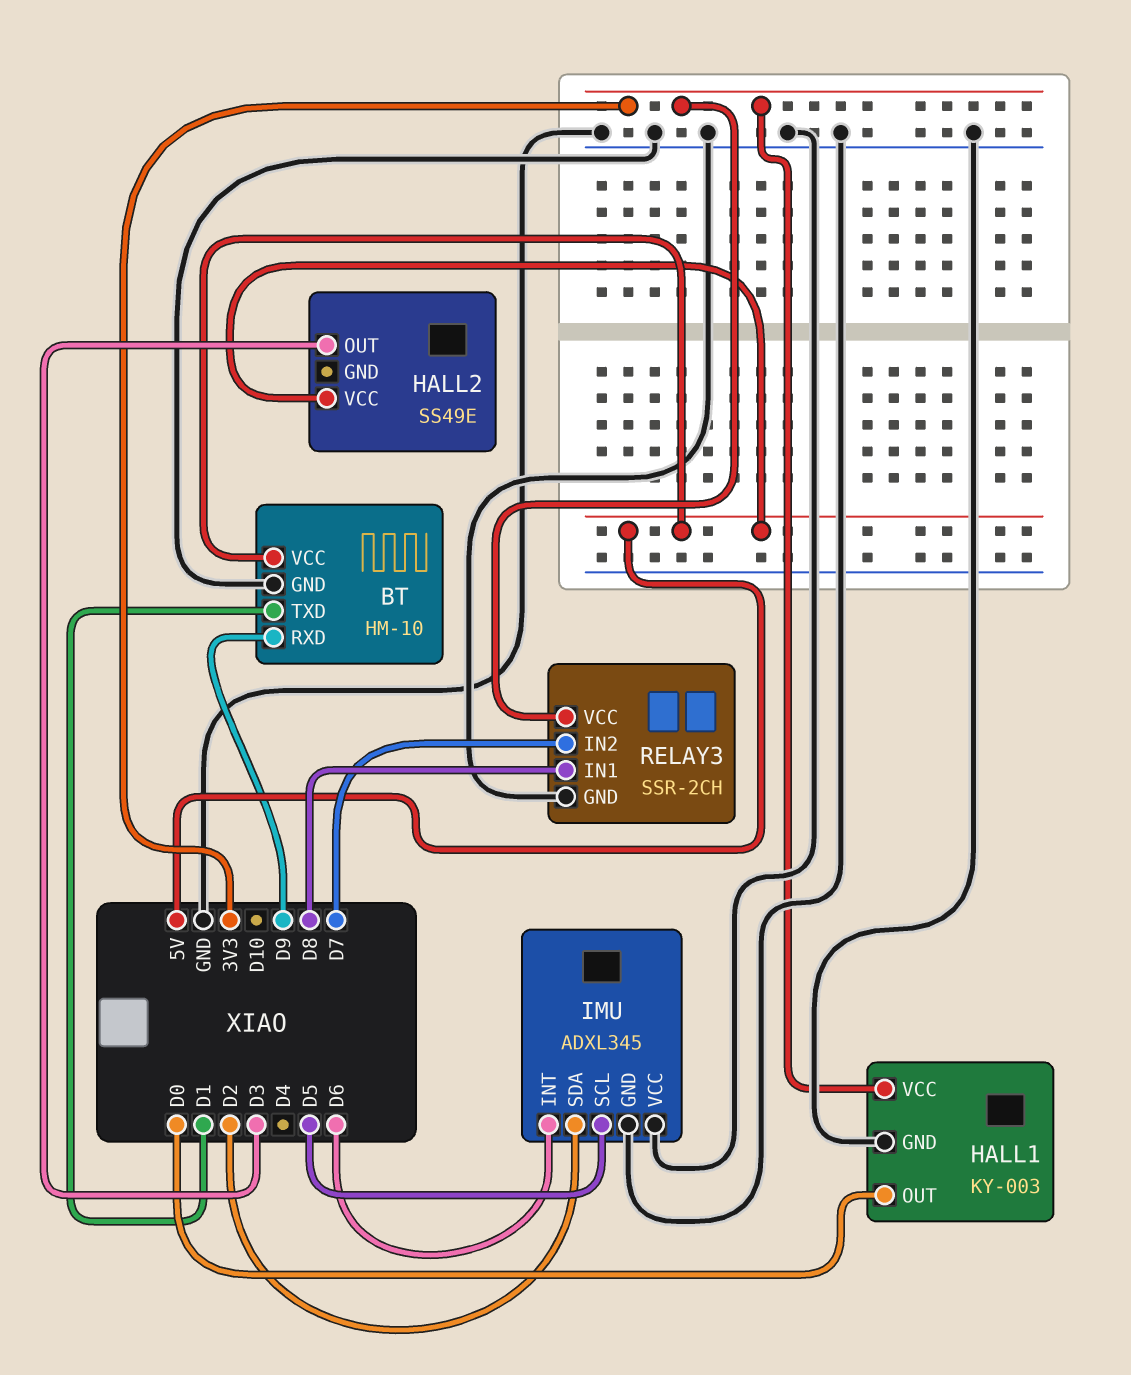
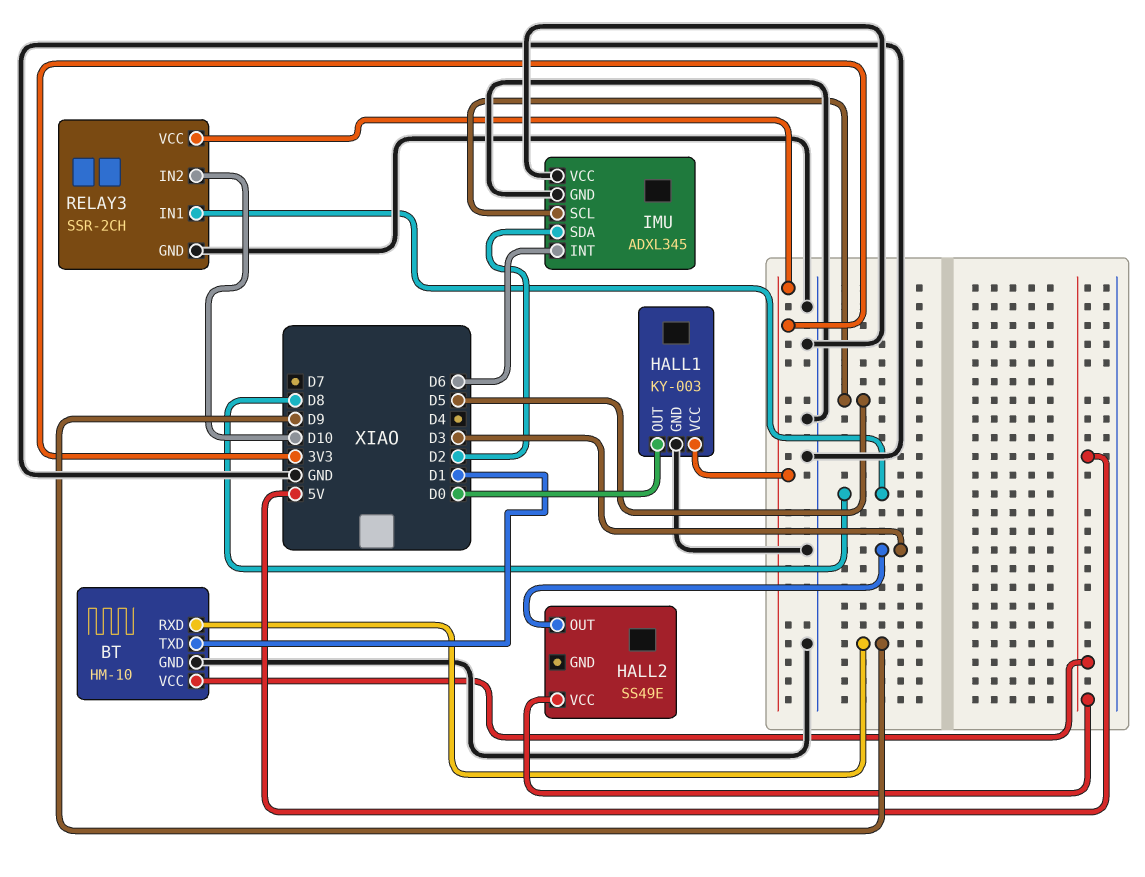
RELAY3 pin IN2: D7 -> D10

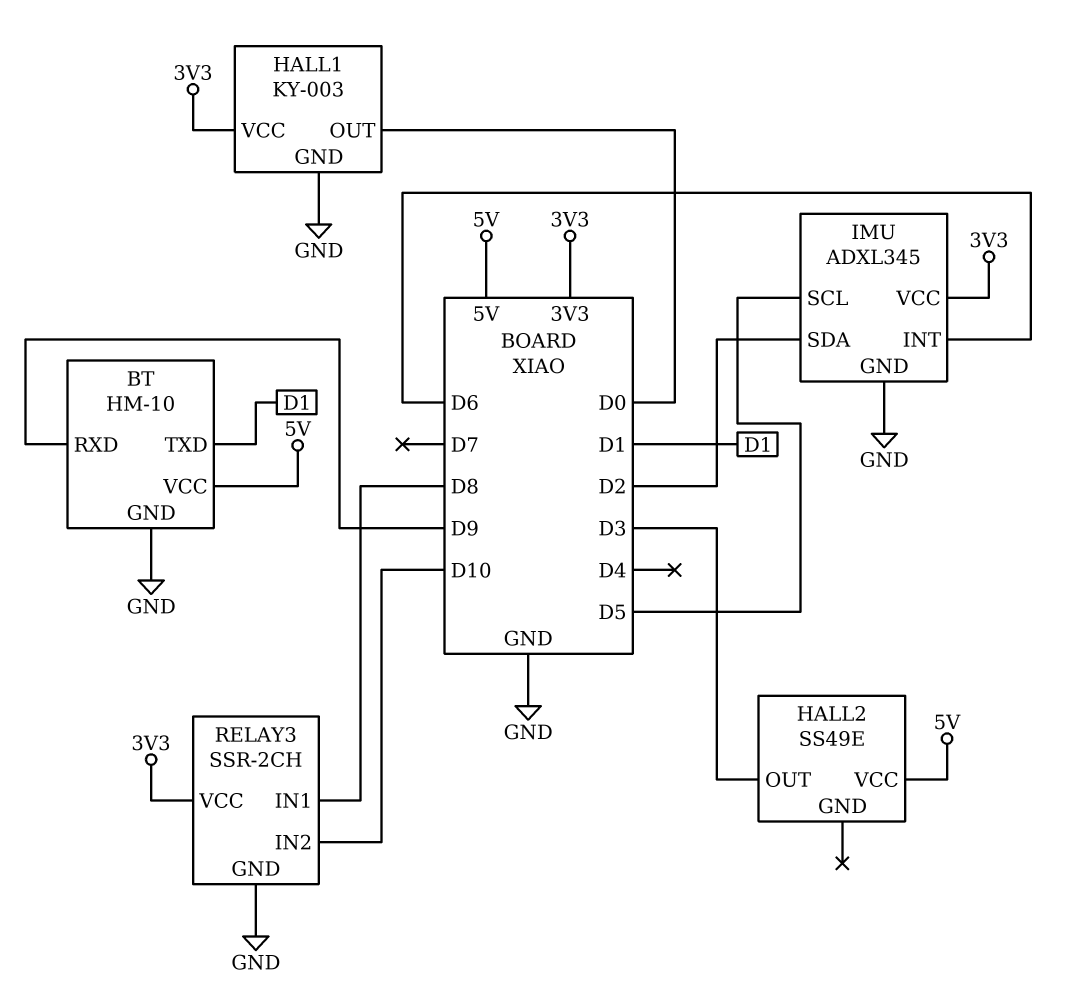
IMU pin VCC: GND -> 3V3

